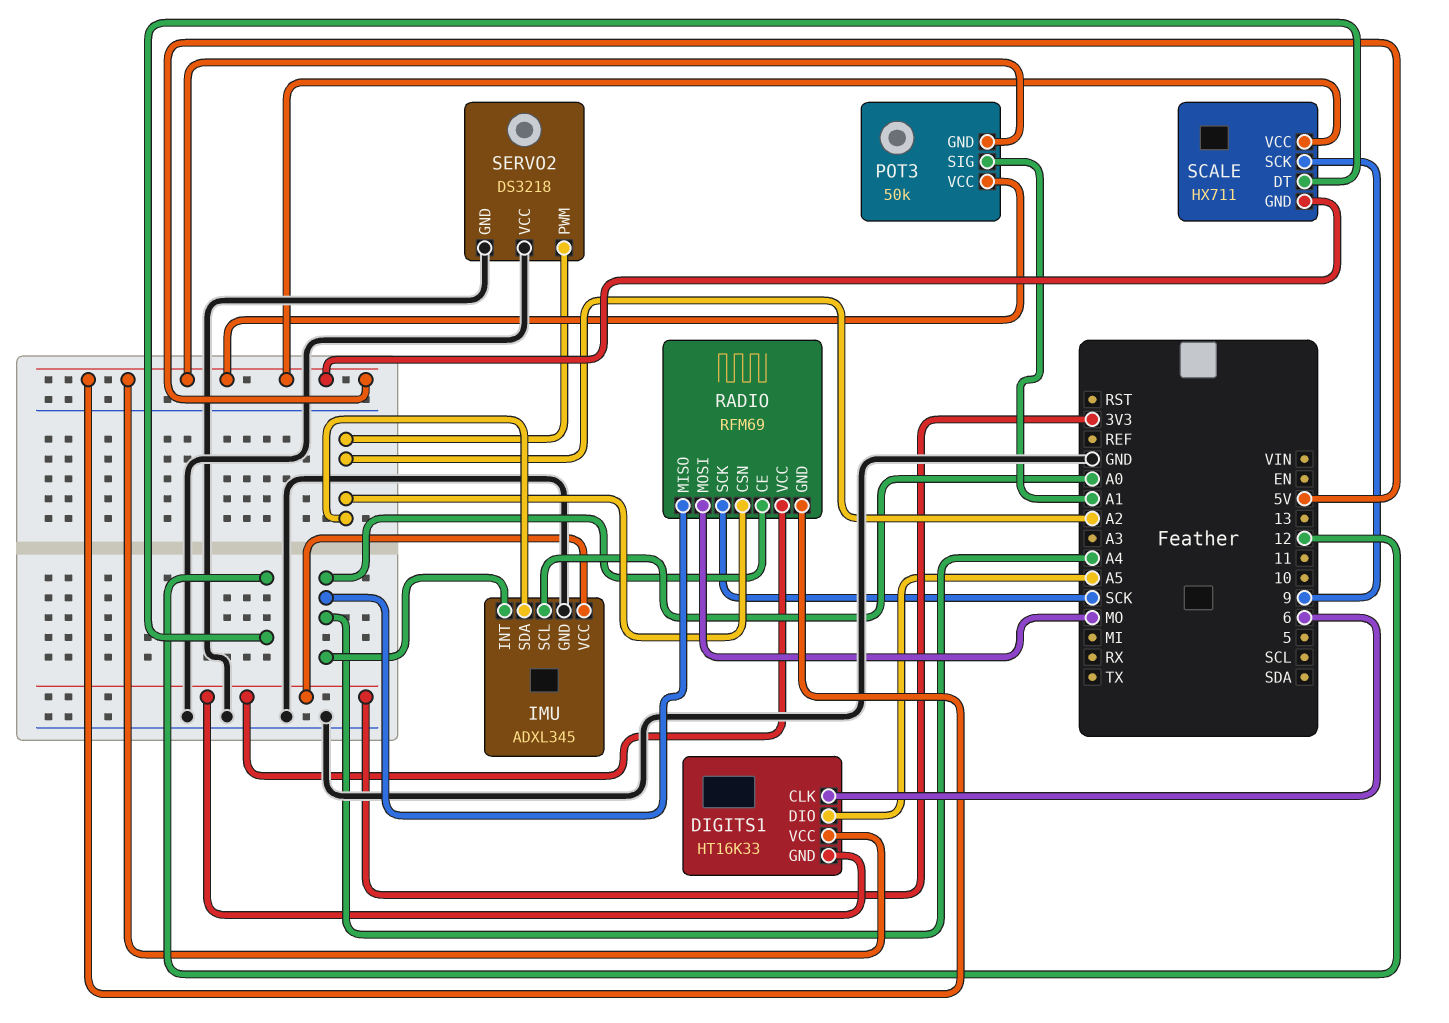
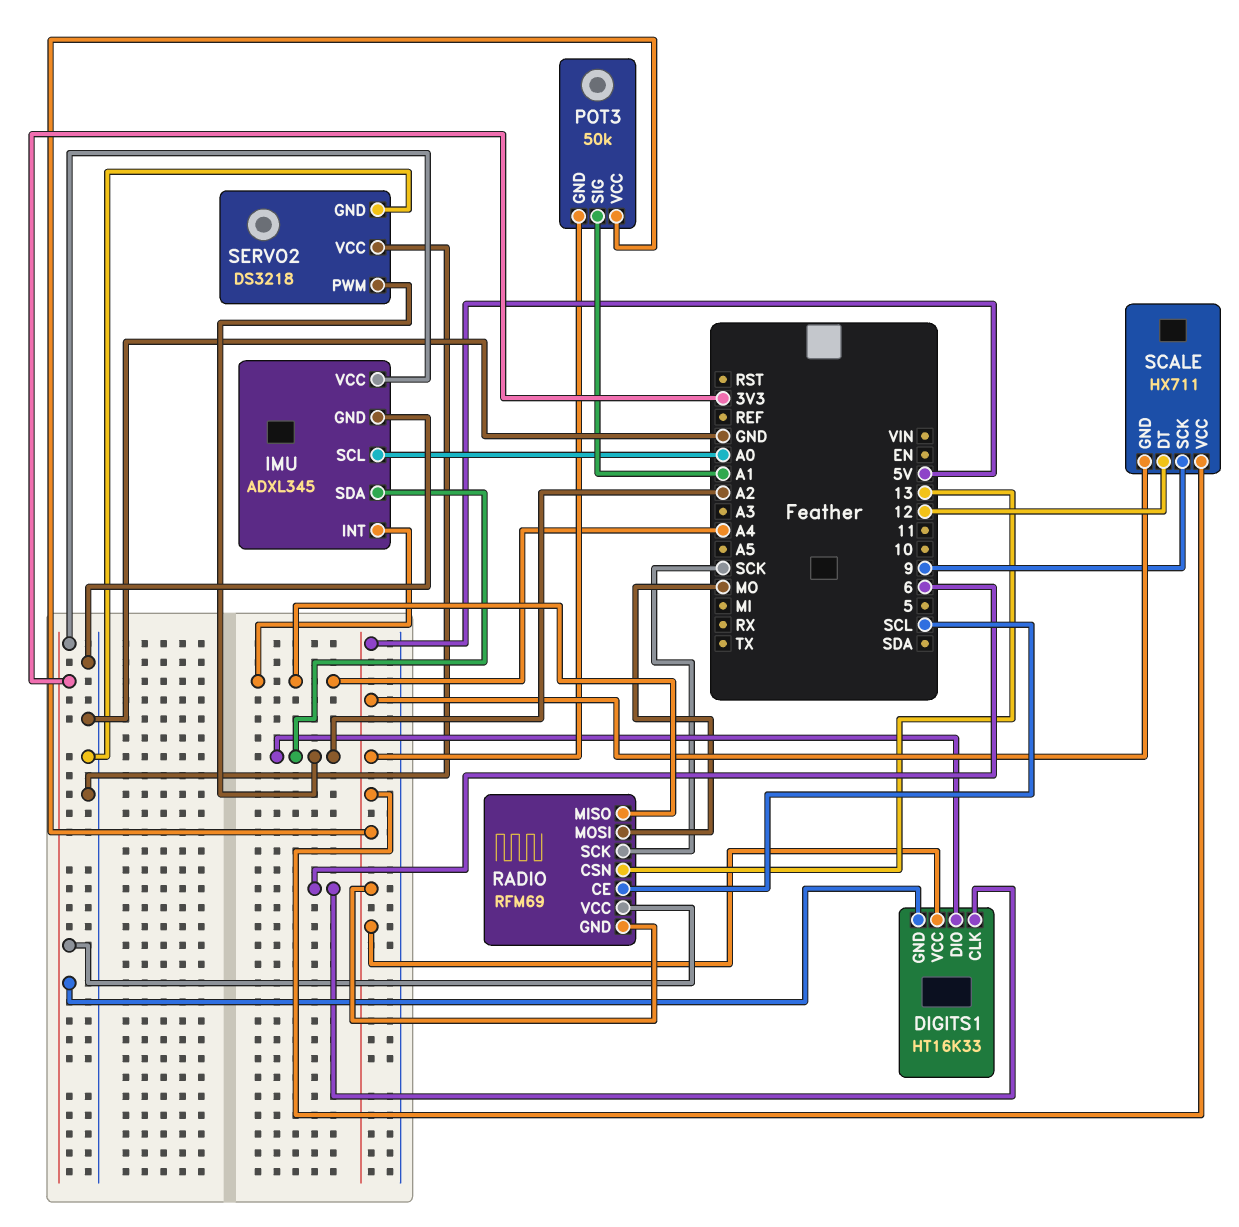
DIGITS1 pin DIO: A5 -> A2
RADIO pin CE: A4 -> SCL
RADIO pin CSN: A2 -> 13

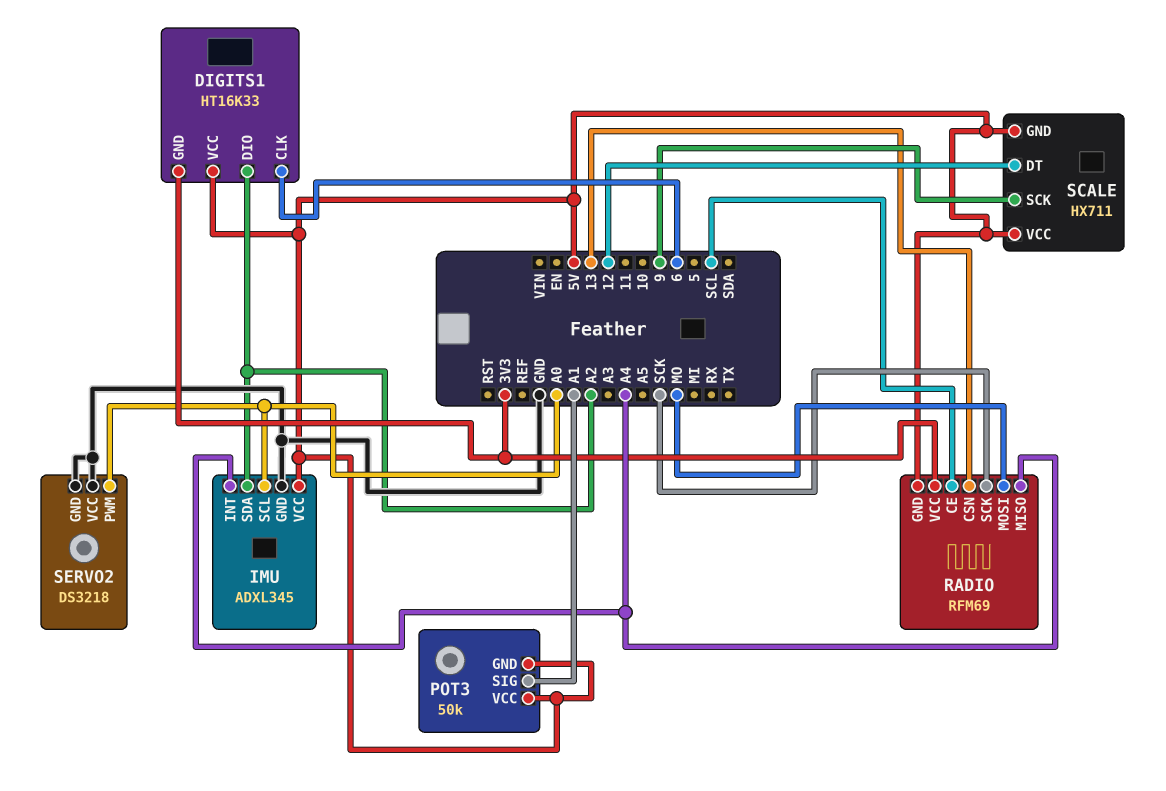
IMU pin VCC: 3V3 -> 5V
SERVO2 pin PWM: A2 -> A0

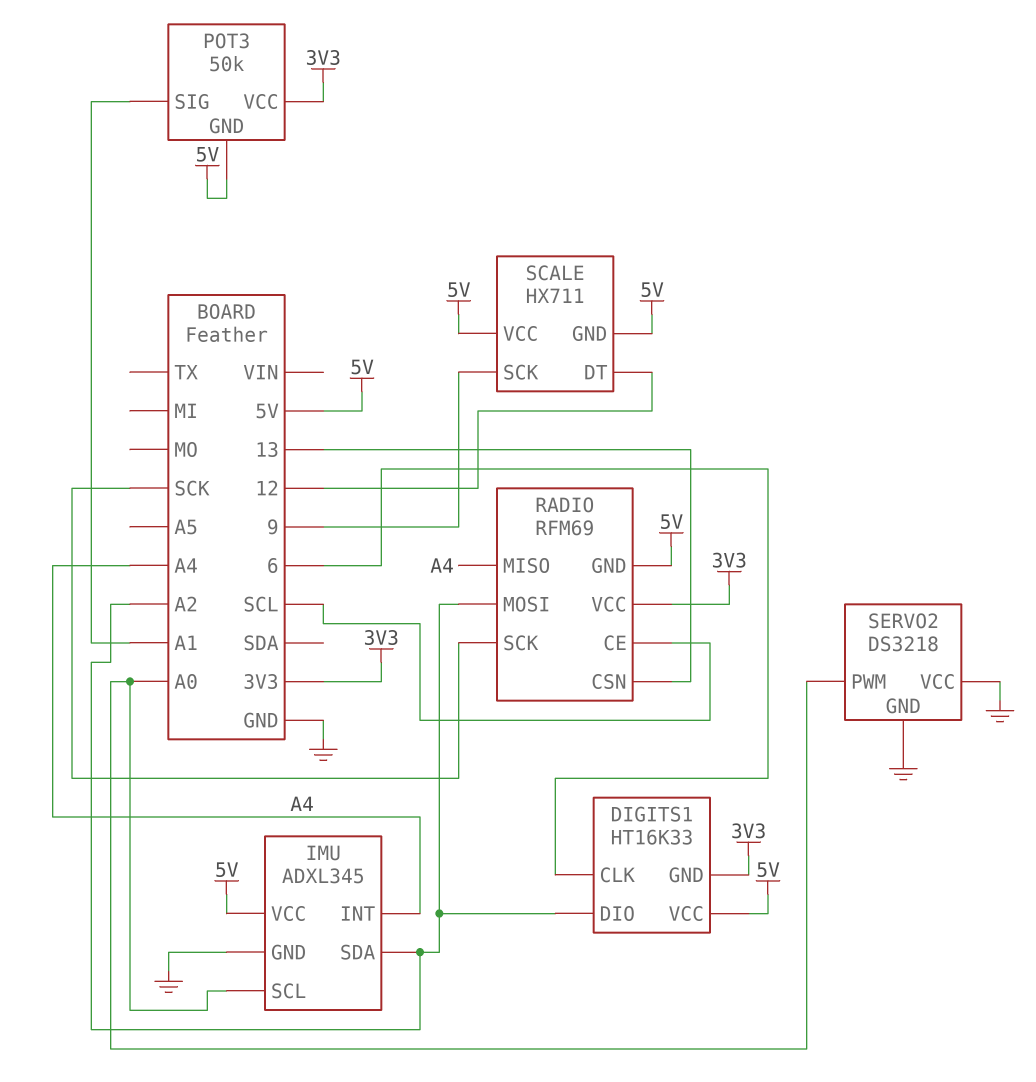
POT3 pin VCC: 5V -> 3V3
RADIO pin MOSI: MO -> A2

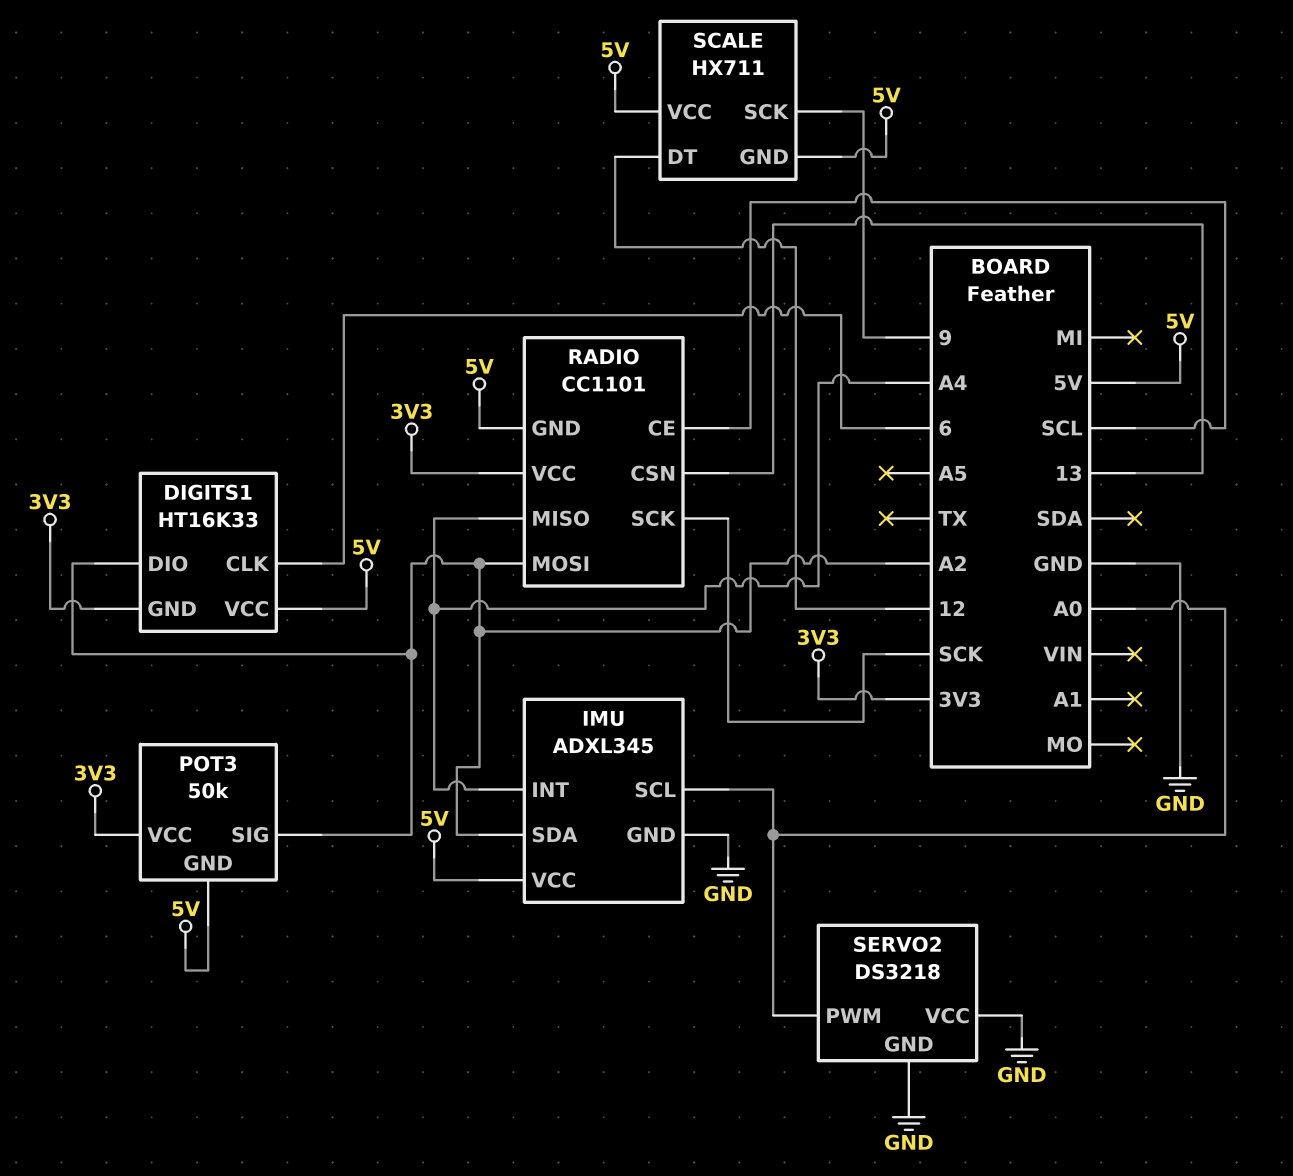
POT3 pin SIG: A1 -> A2
RADIO: RFM69 -> CC1101

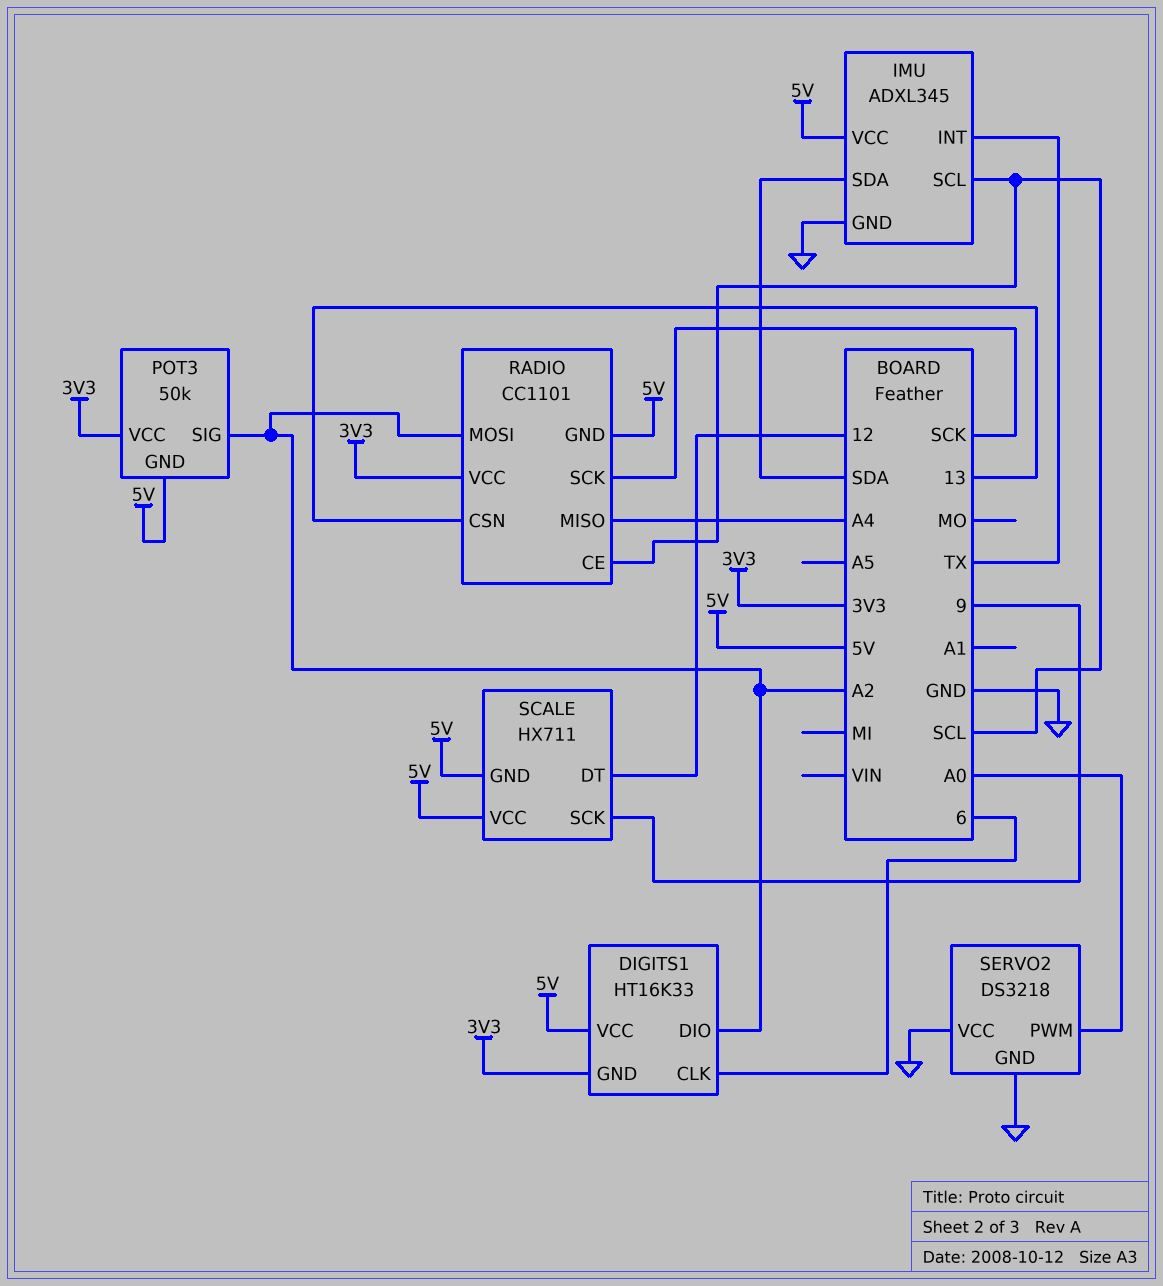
IMU pin INT: A4 -> TX
IMU pin SCL: A0 -> SCL
IMU pin SDA: A2 -> SDA

